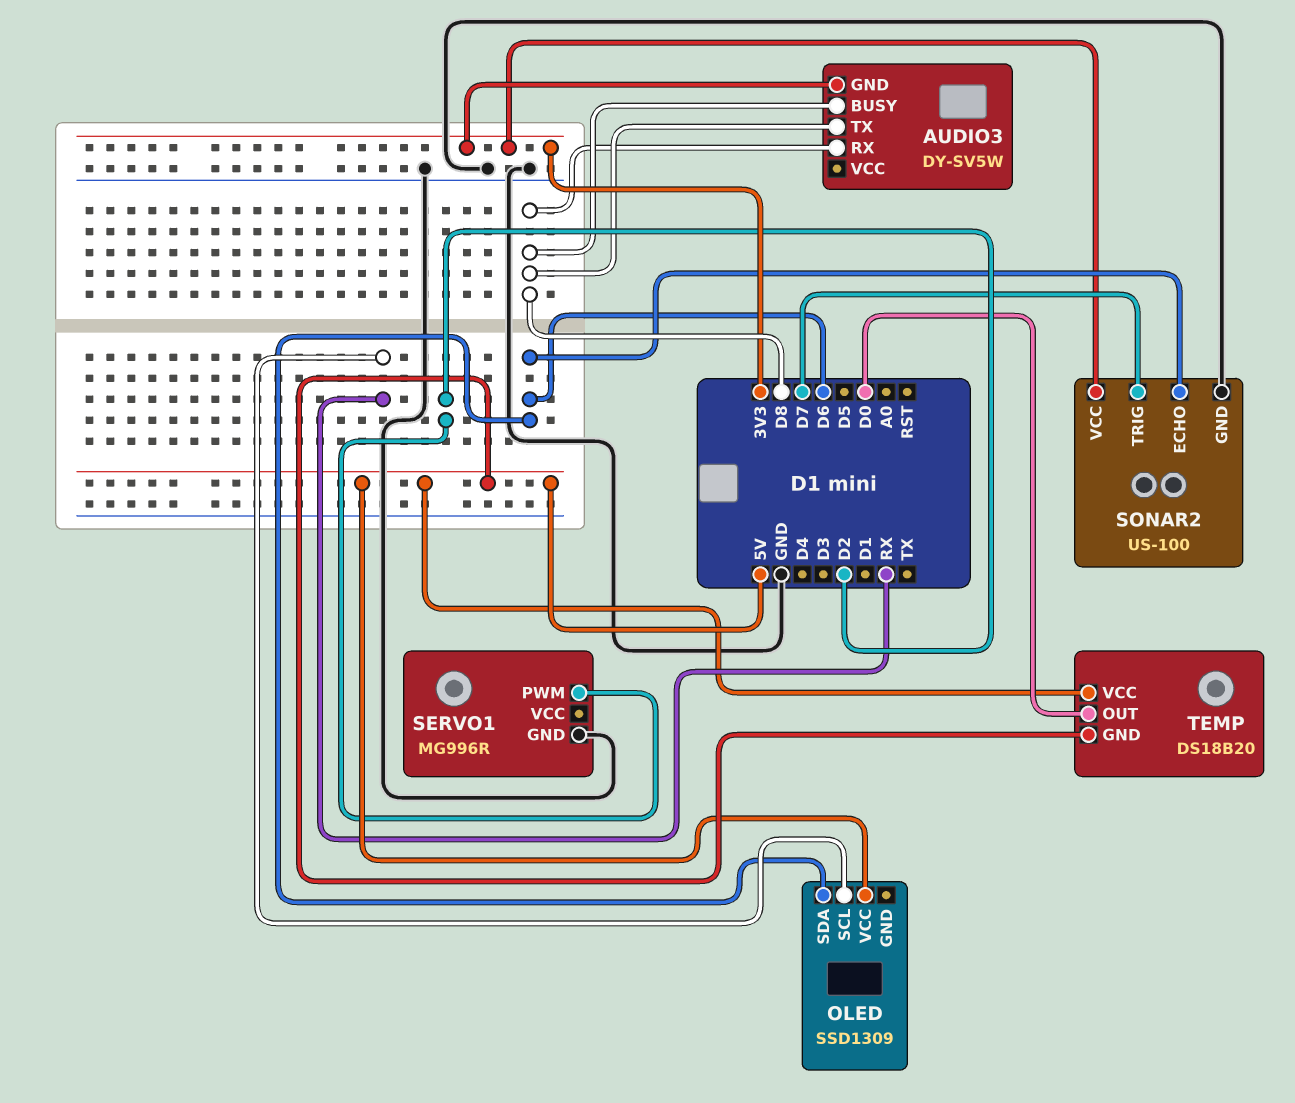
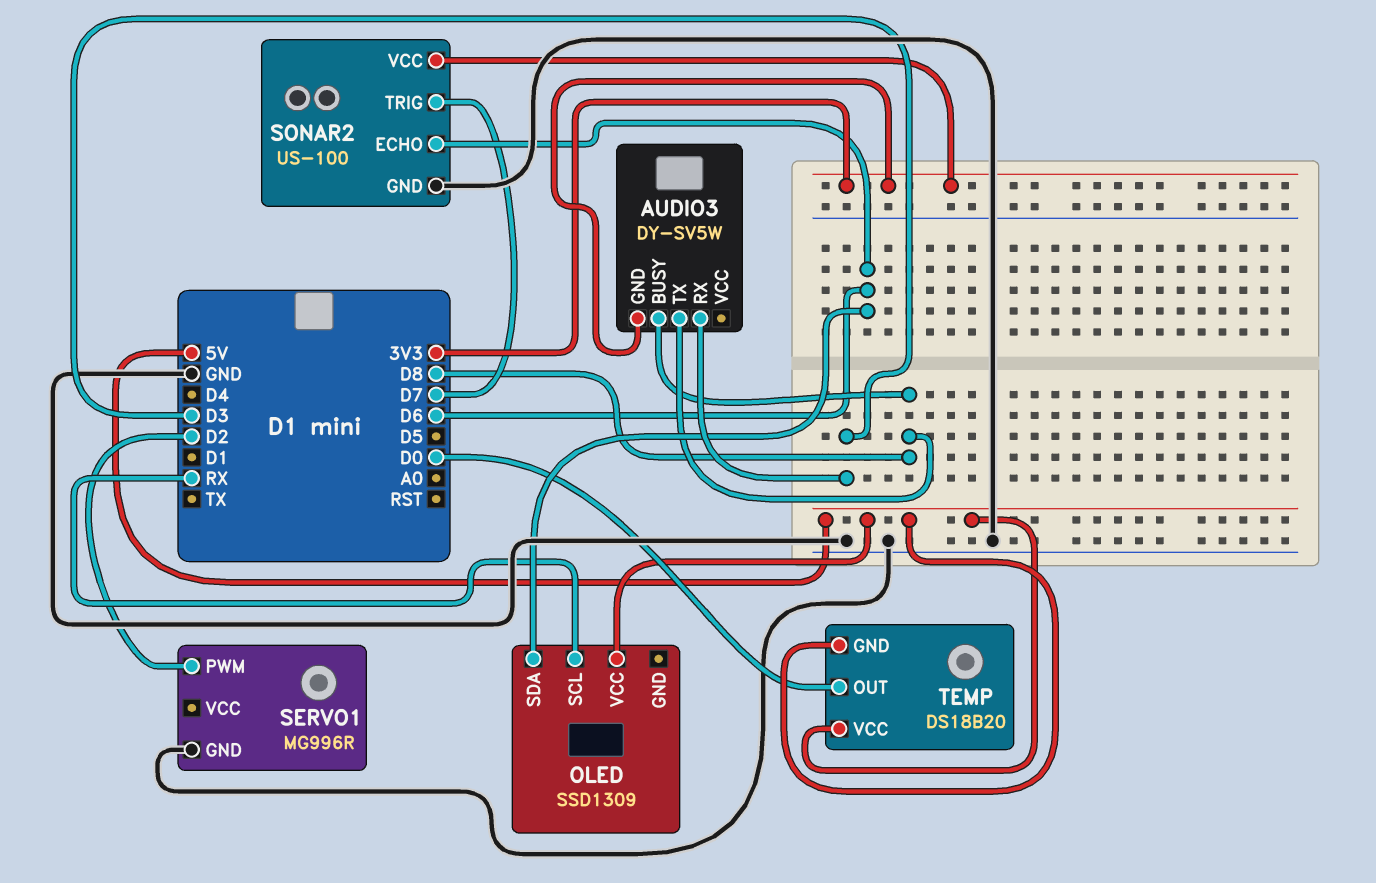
AUDIO3 pin RX: D8 -> D3

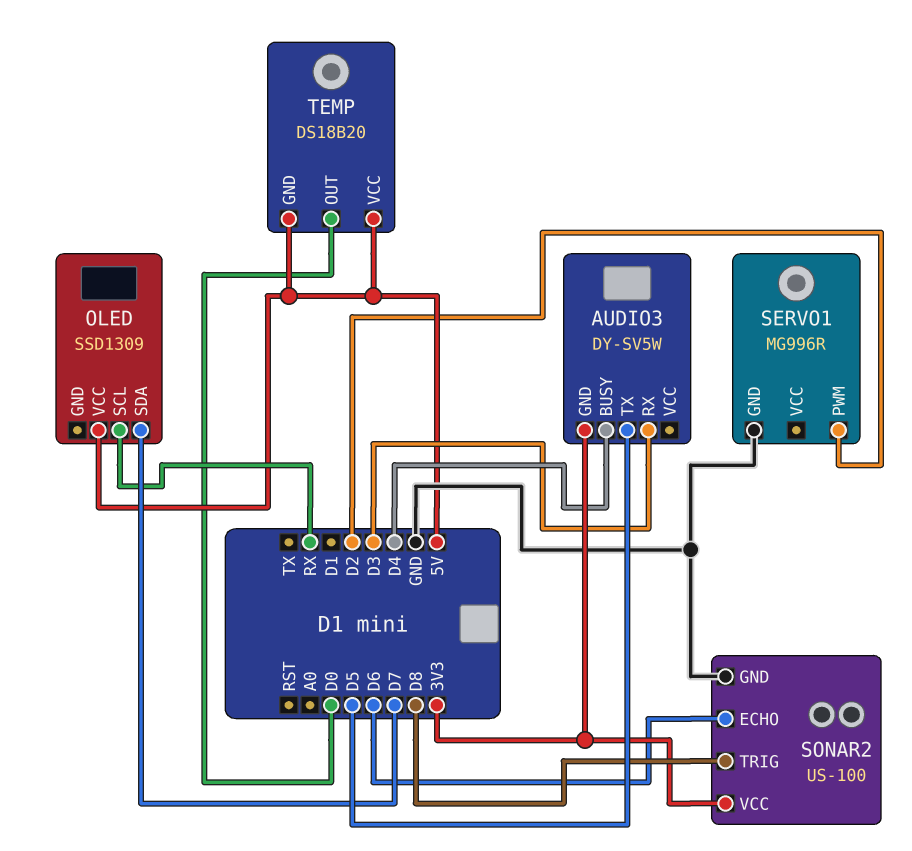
AUDIO3 pin BUSY: D8 -> D4
AUDIO3 pin TX: D8 -> D5
OLED pin SDA: D6 -> D7
SONAR2 pin TRIG: D7 -> D8

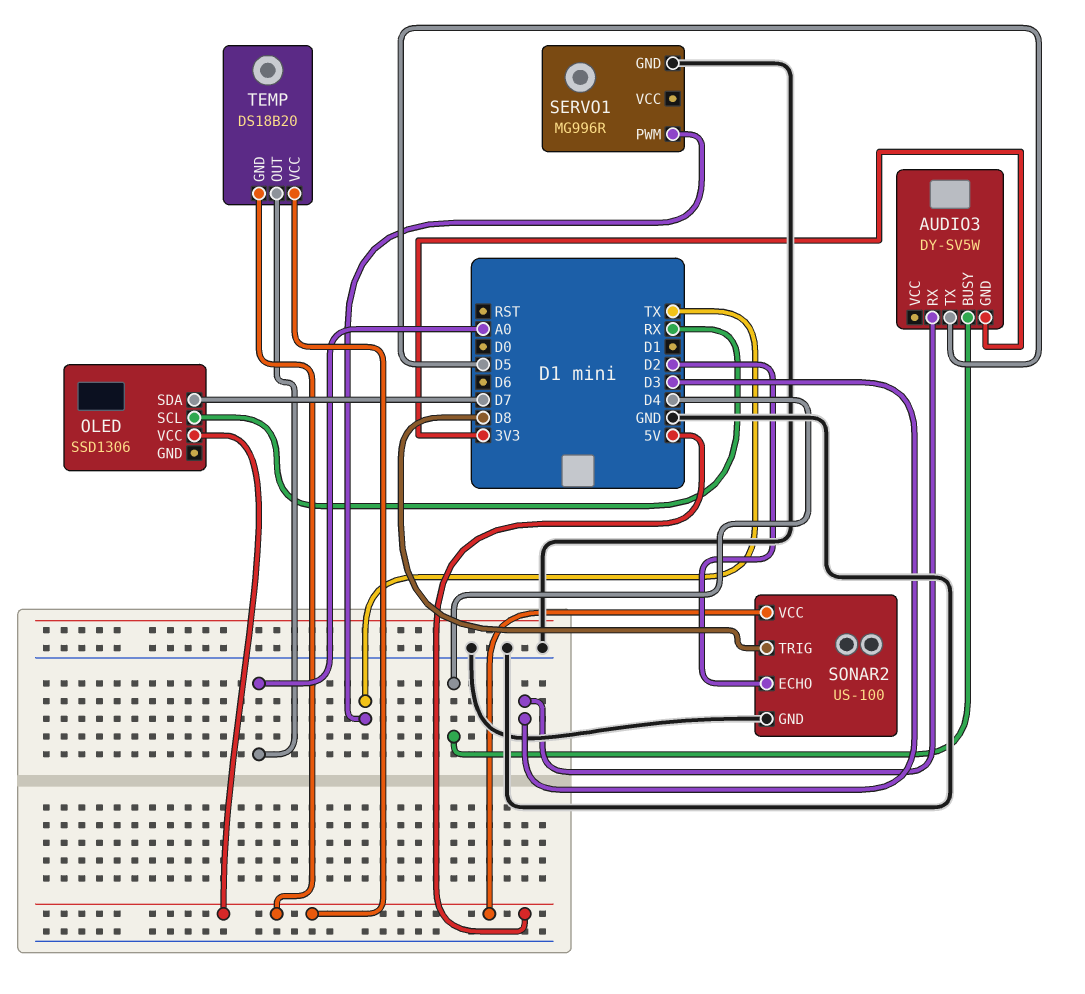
OLED: SSD1309 -> SSD1306
SERVO1 pin PWM: D2 -> TX
SONAR2 pin ECHO: D6 -> D2
SONAR2 pin VCC: 3V3 -> 5V
TEMP pin OUT: D0 -> A0

